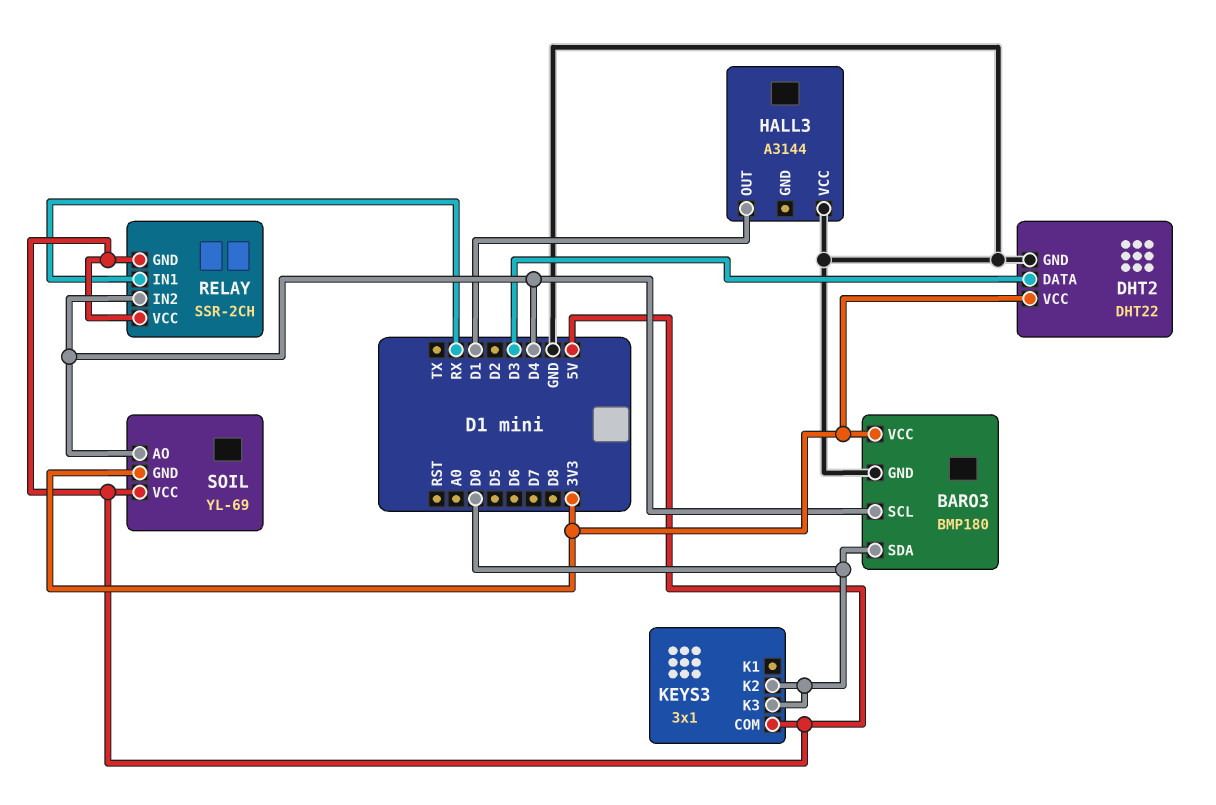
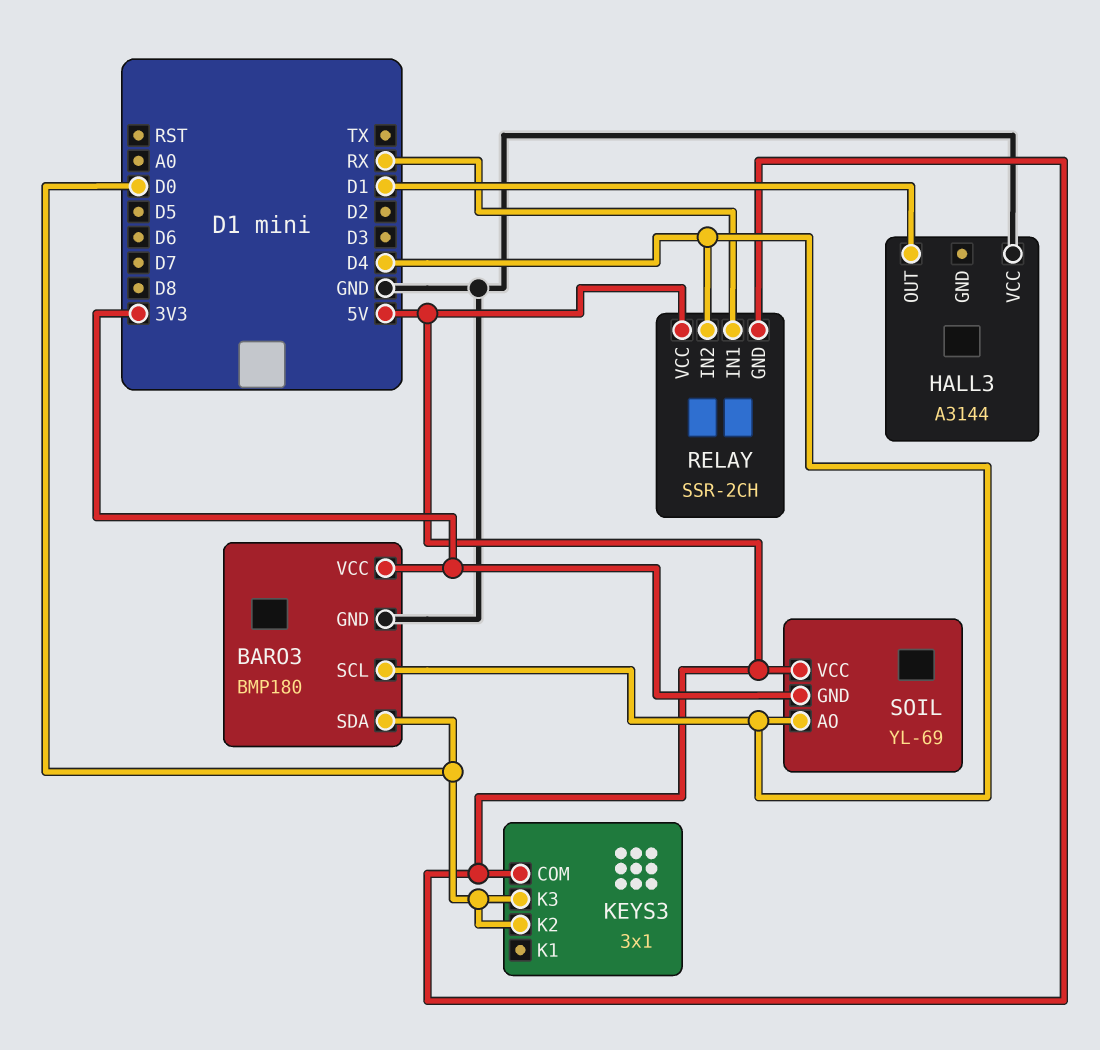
DHT2: DHT22 -> none
DHT2 pin DATA: D3 -> none
DHT2 pin GND: GND -> none
DHT2 pin VCC: 3V3 -> none

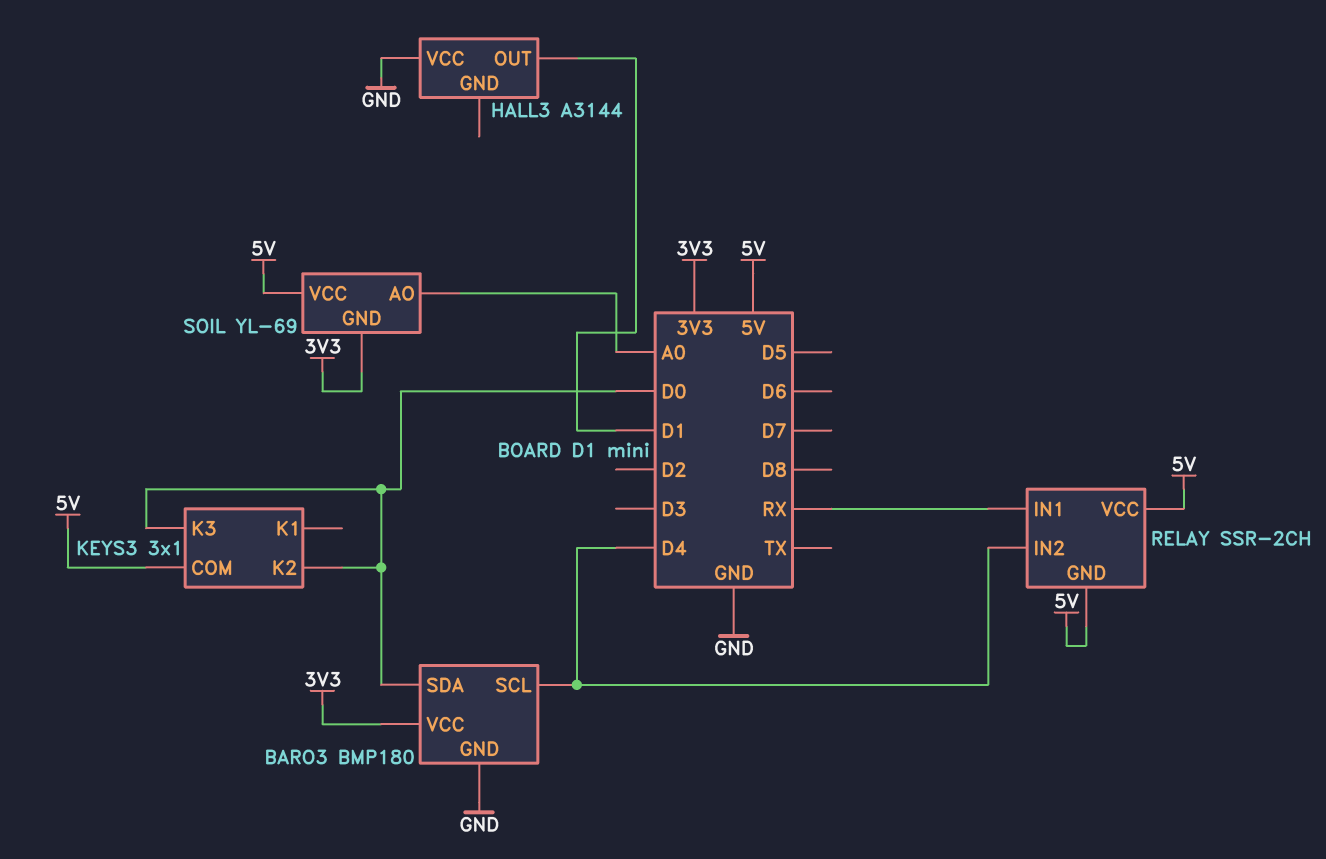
SOIL pin AO: D4 -> A0

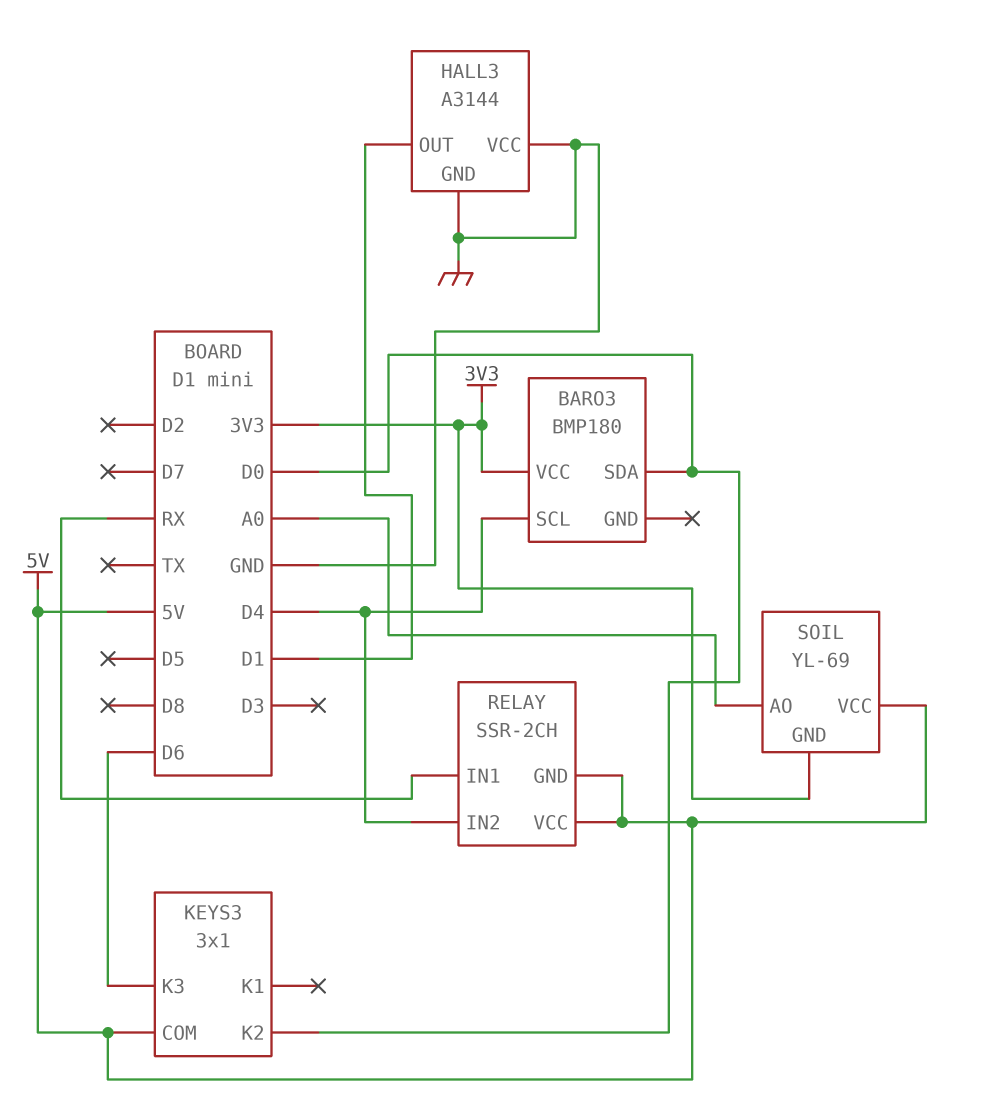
BARO3 pin GND: GND -> none
HALL3 pin GND: none -> GND
KEYS3 pin K3: D0 -> D6

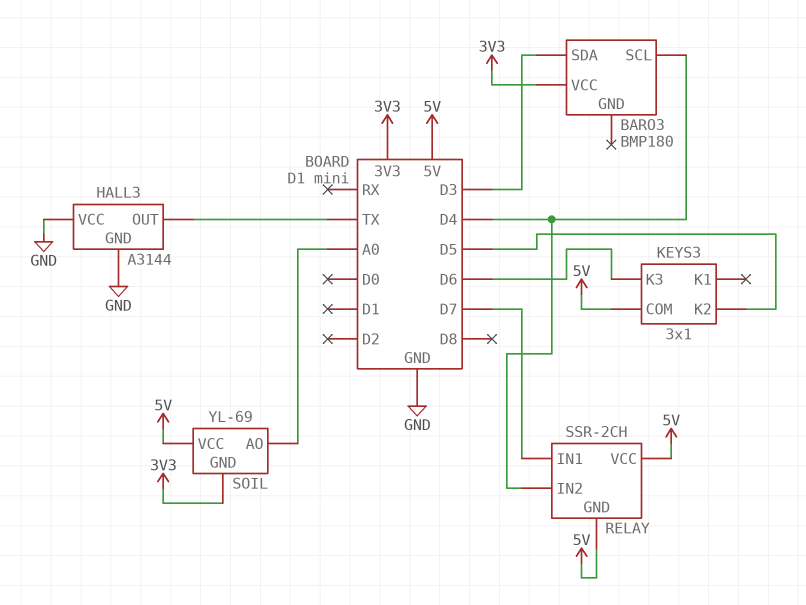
BARO3 pin SDA: D0 -> D3
HALL3 pin OUT: D1 -> TX
KEYS3 pin K2: D0 -> D5
RELAY pin IN1: RX -> D7

